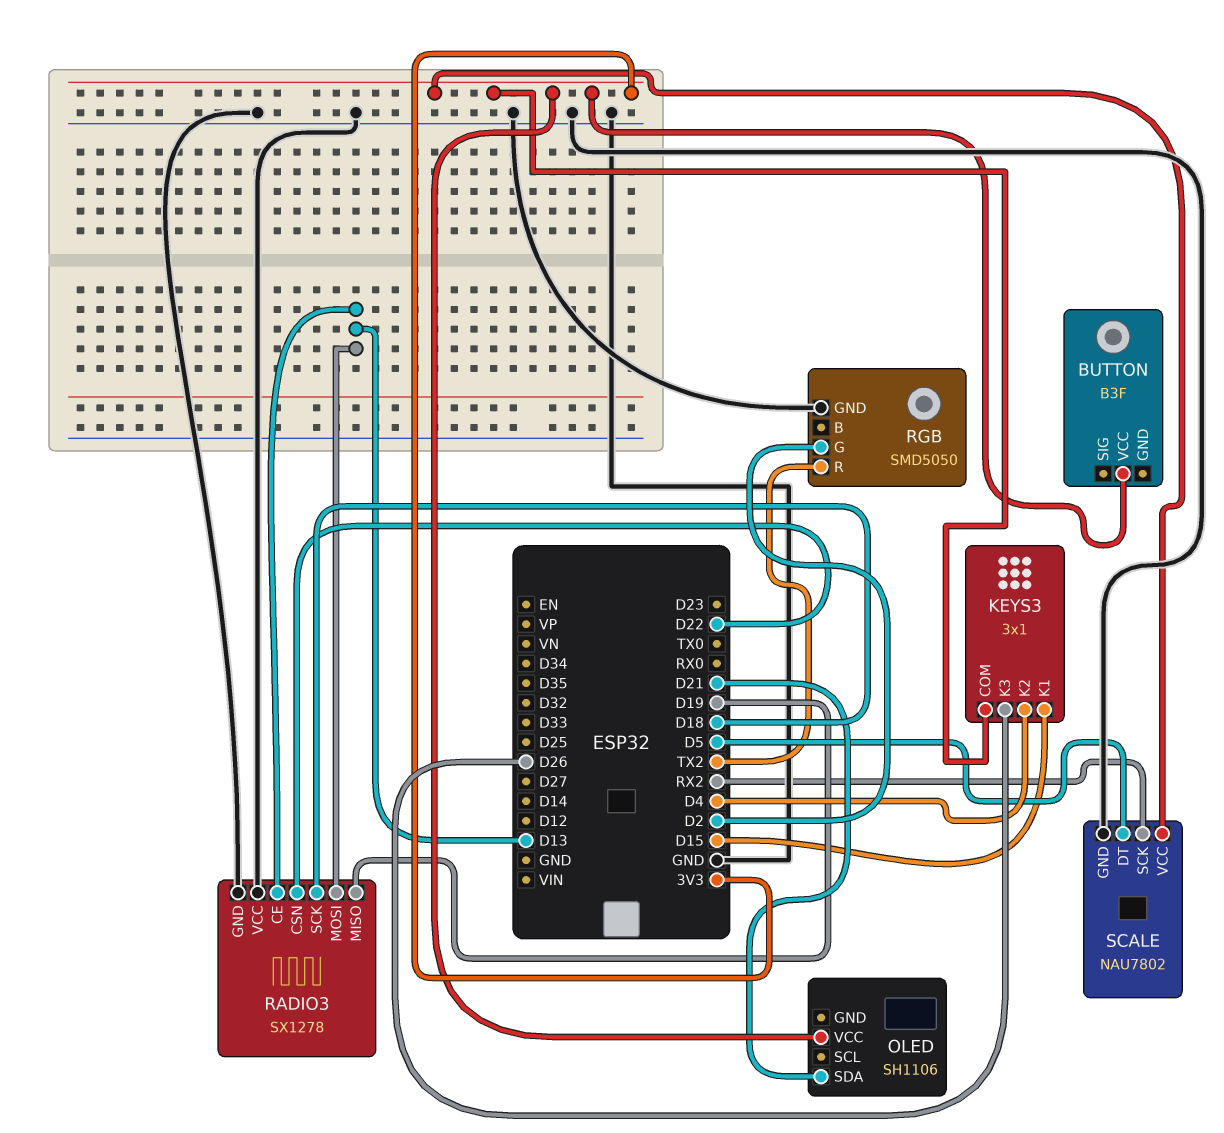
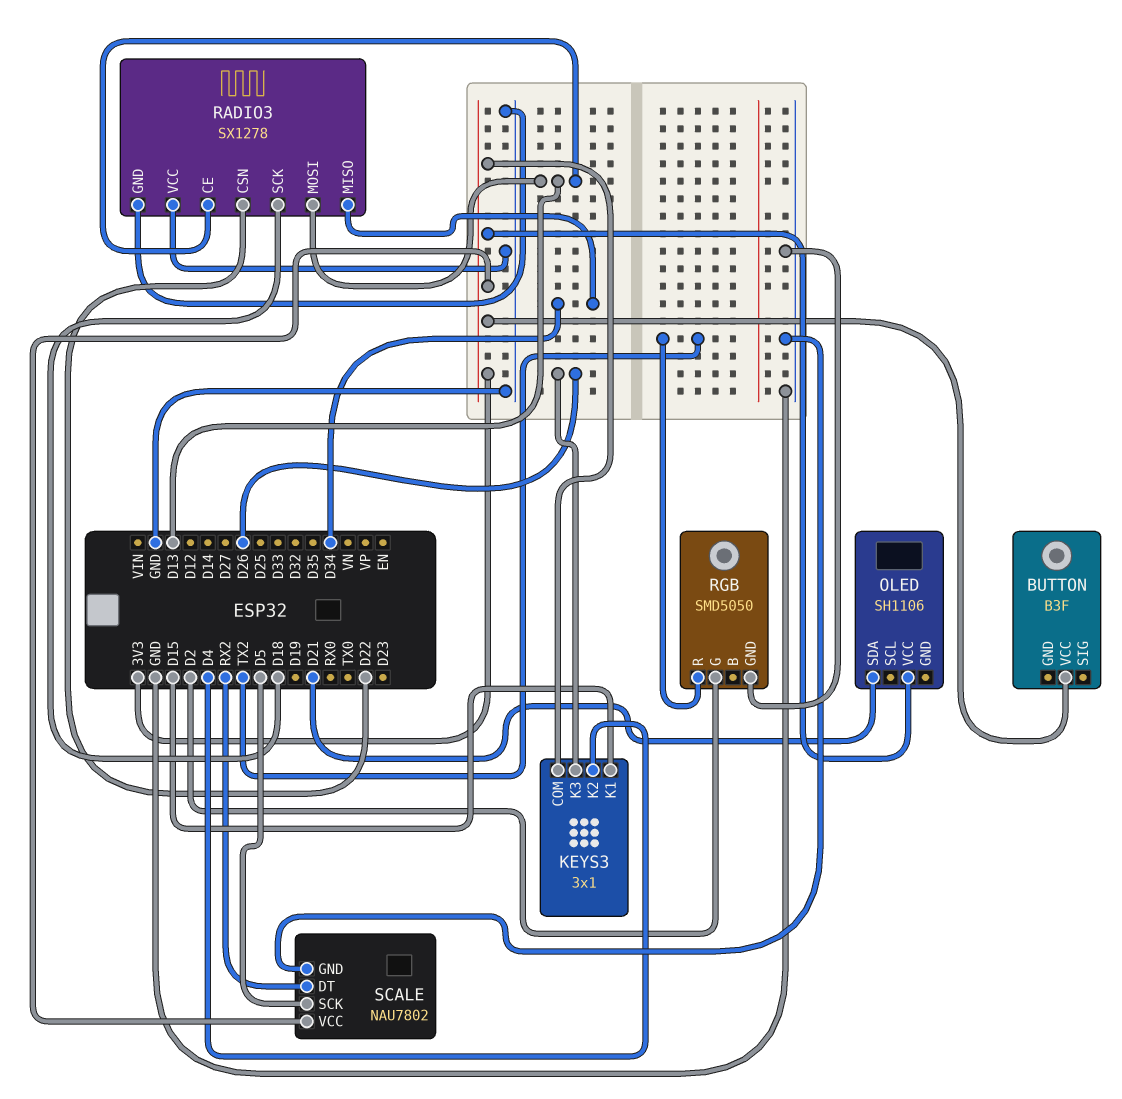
RADIO3 pin MISO: D19 -> D34
SCALE pin DT: D5 -> RX2
SCALE pin SCK: RX2 -> D5

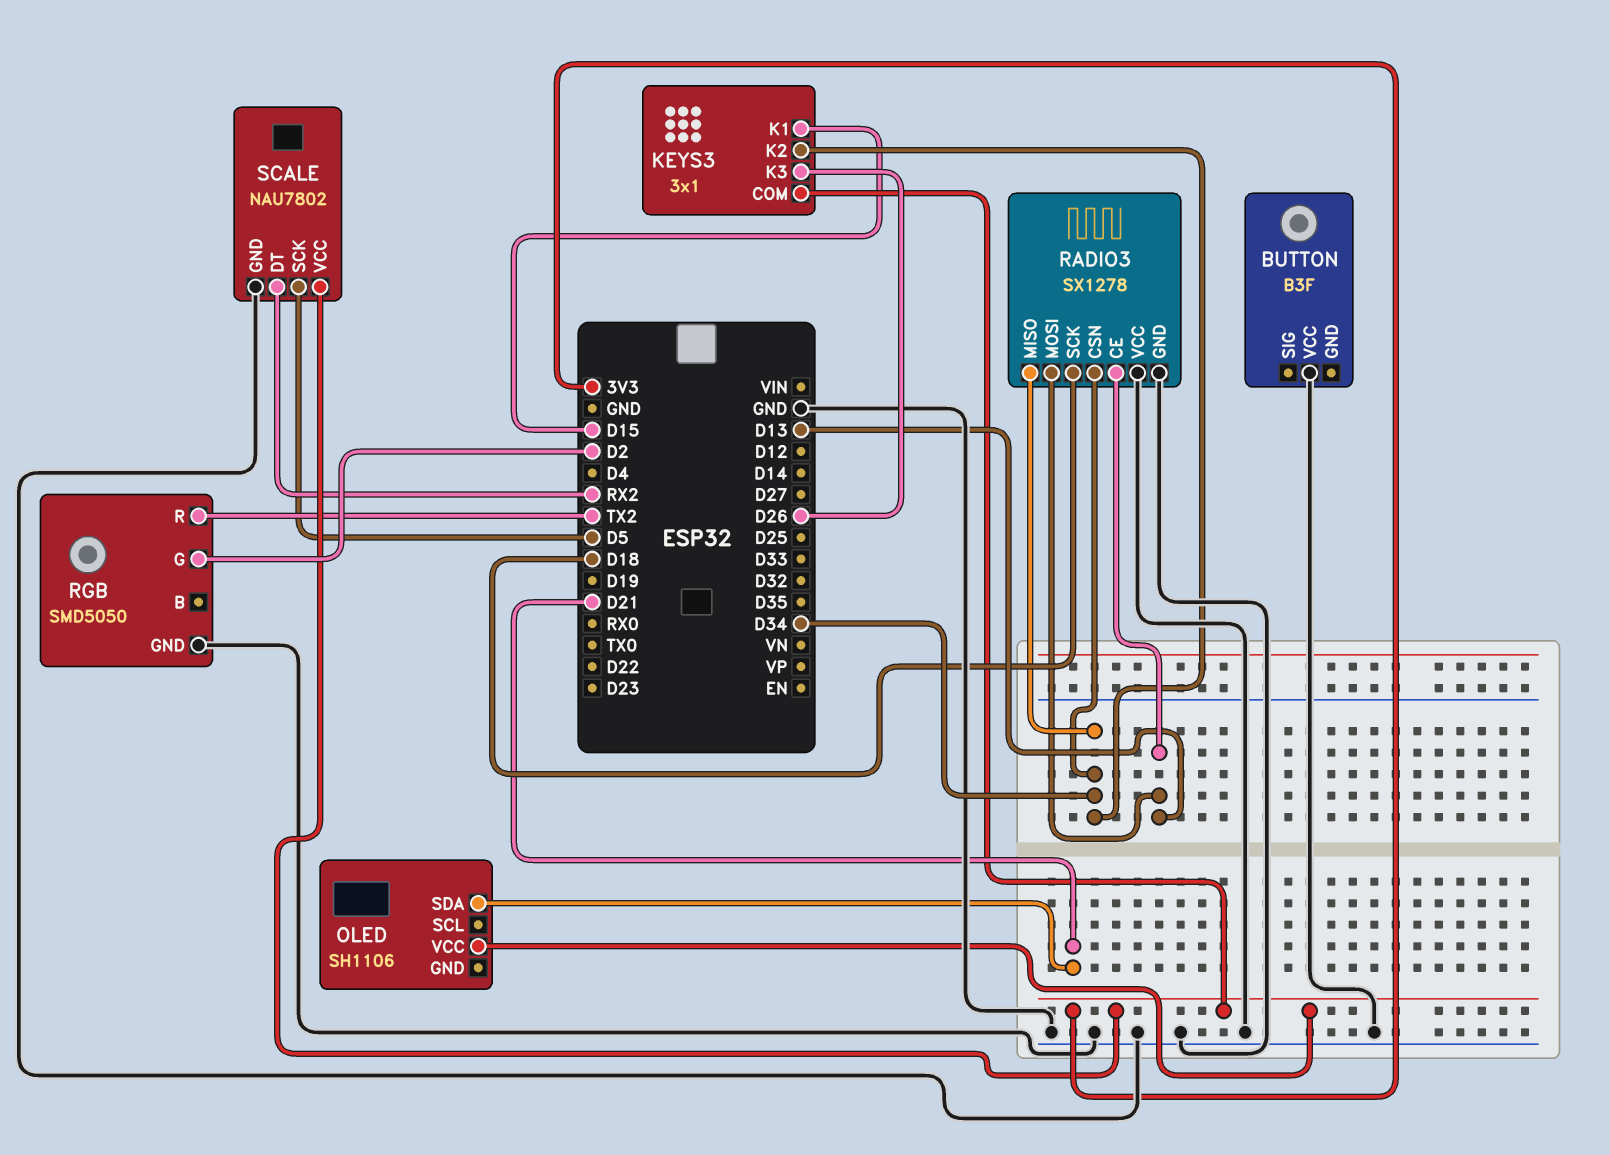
BUTTON pin VCC: 3V3 -> GND
KEYS3 pin K2: D4 -> D34
RADIO3 pin CSN: D22 -> D34

